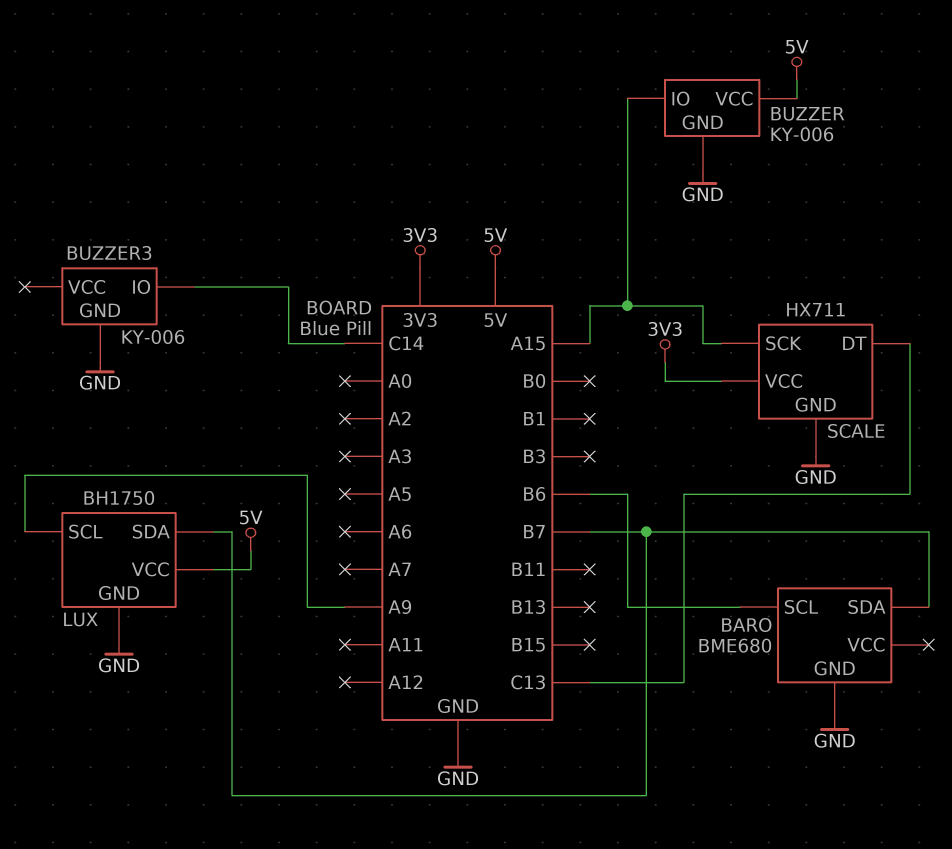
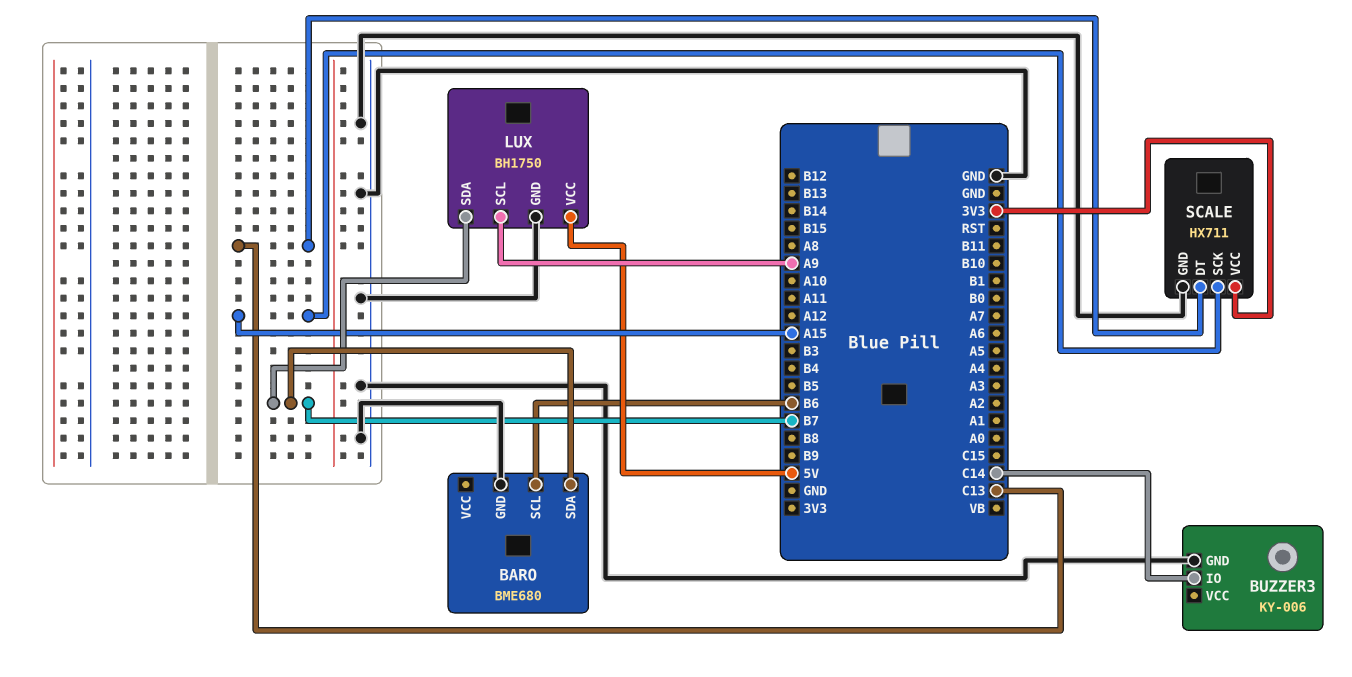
BUZZER: KY-006 -> none
BUZZER pin GND: GND -> none
BUZZER pin IO: A15 -> none
BUZZER pin VCC: 5V -> none

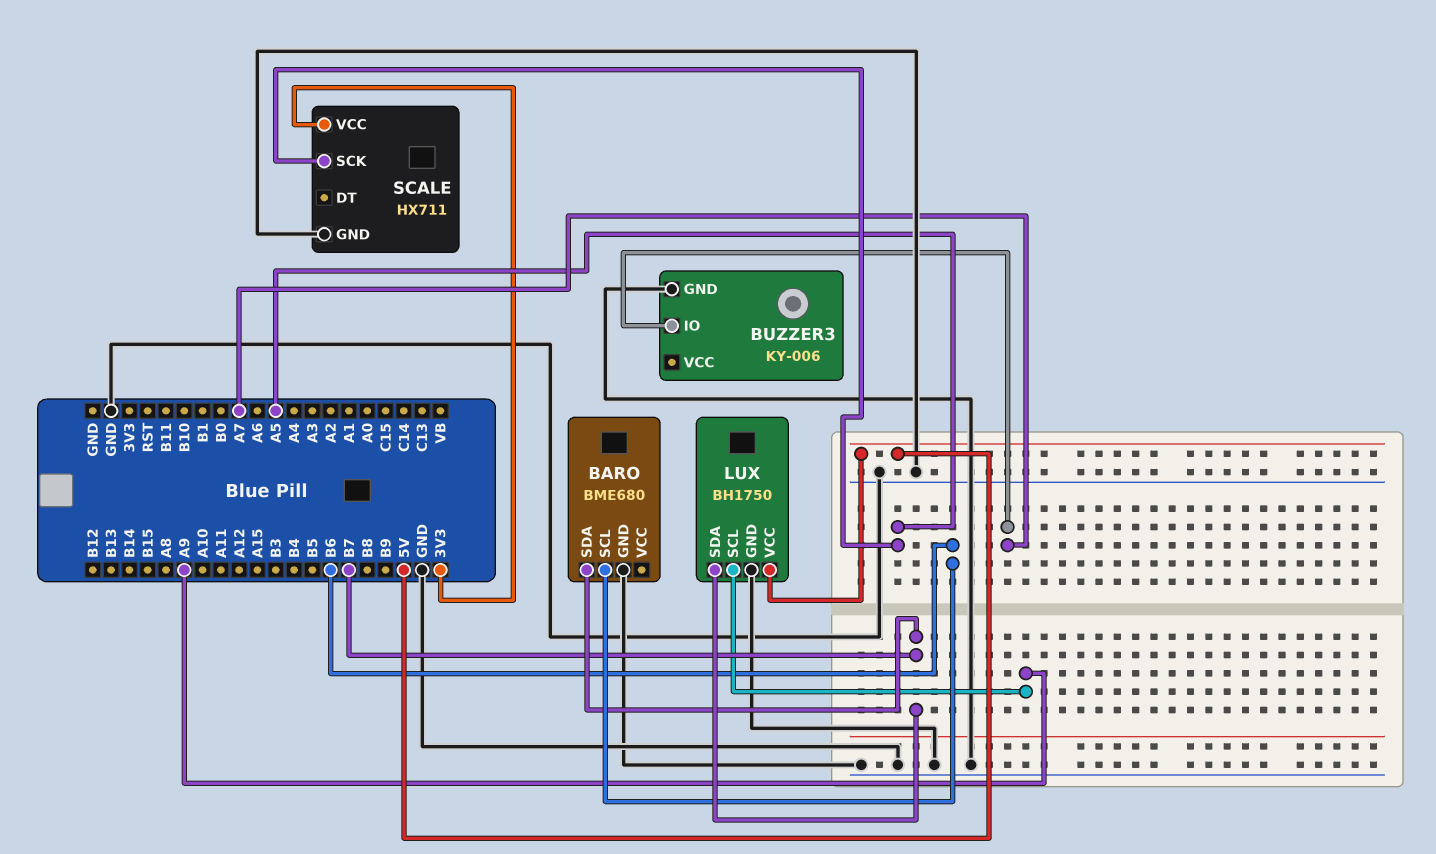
BUZZER3 pin IO: C14 -> A7
SCALE pin DT: C13 -> none
SCALE pin SCK: A15 -> A5

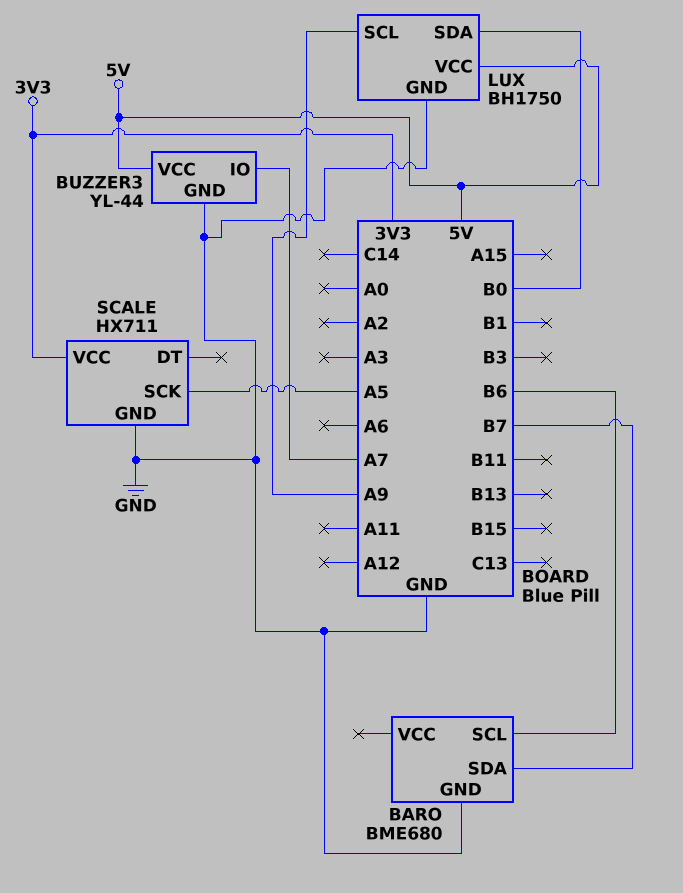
BUZZER3: KY-006 -> YL-44
BUZZER3 pin VCC: none -> 5V
LUX pin SDA: B7 -> B0

